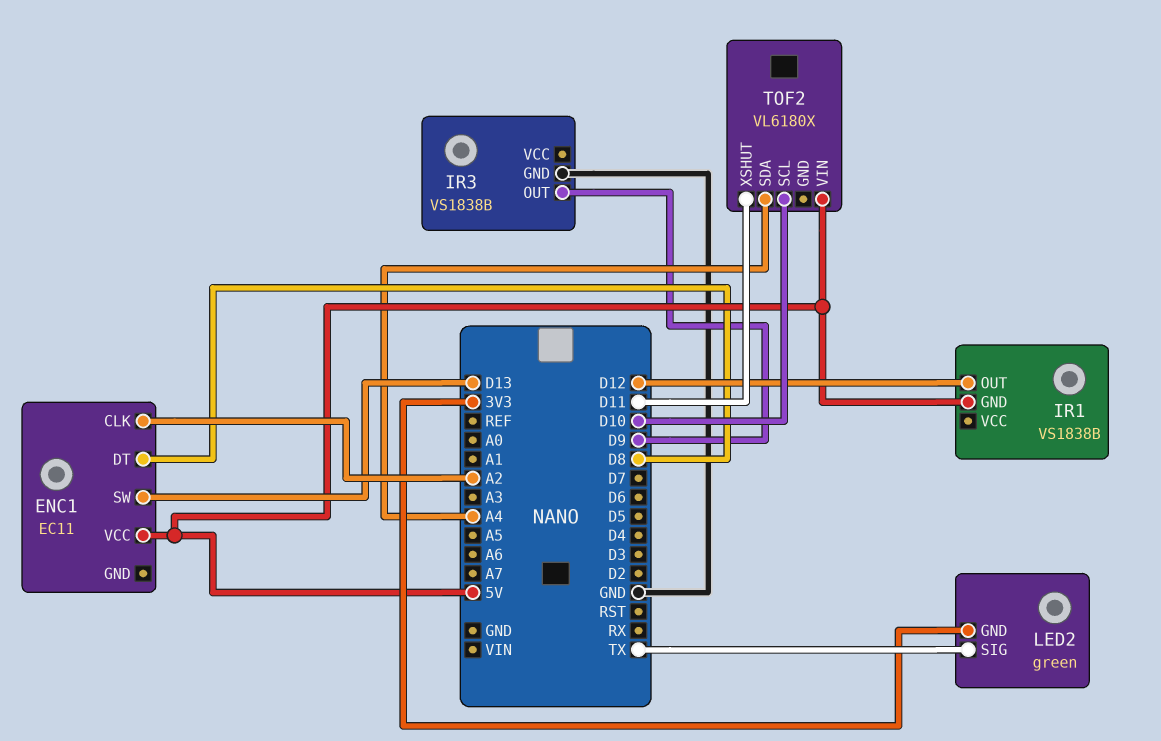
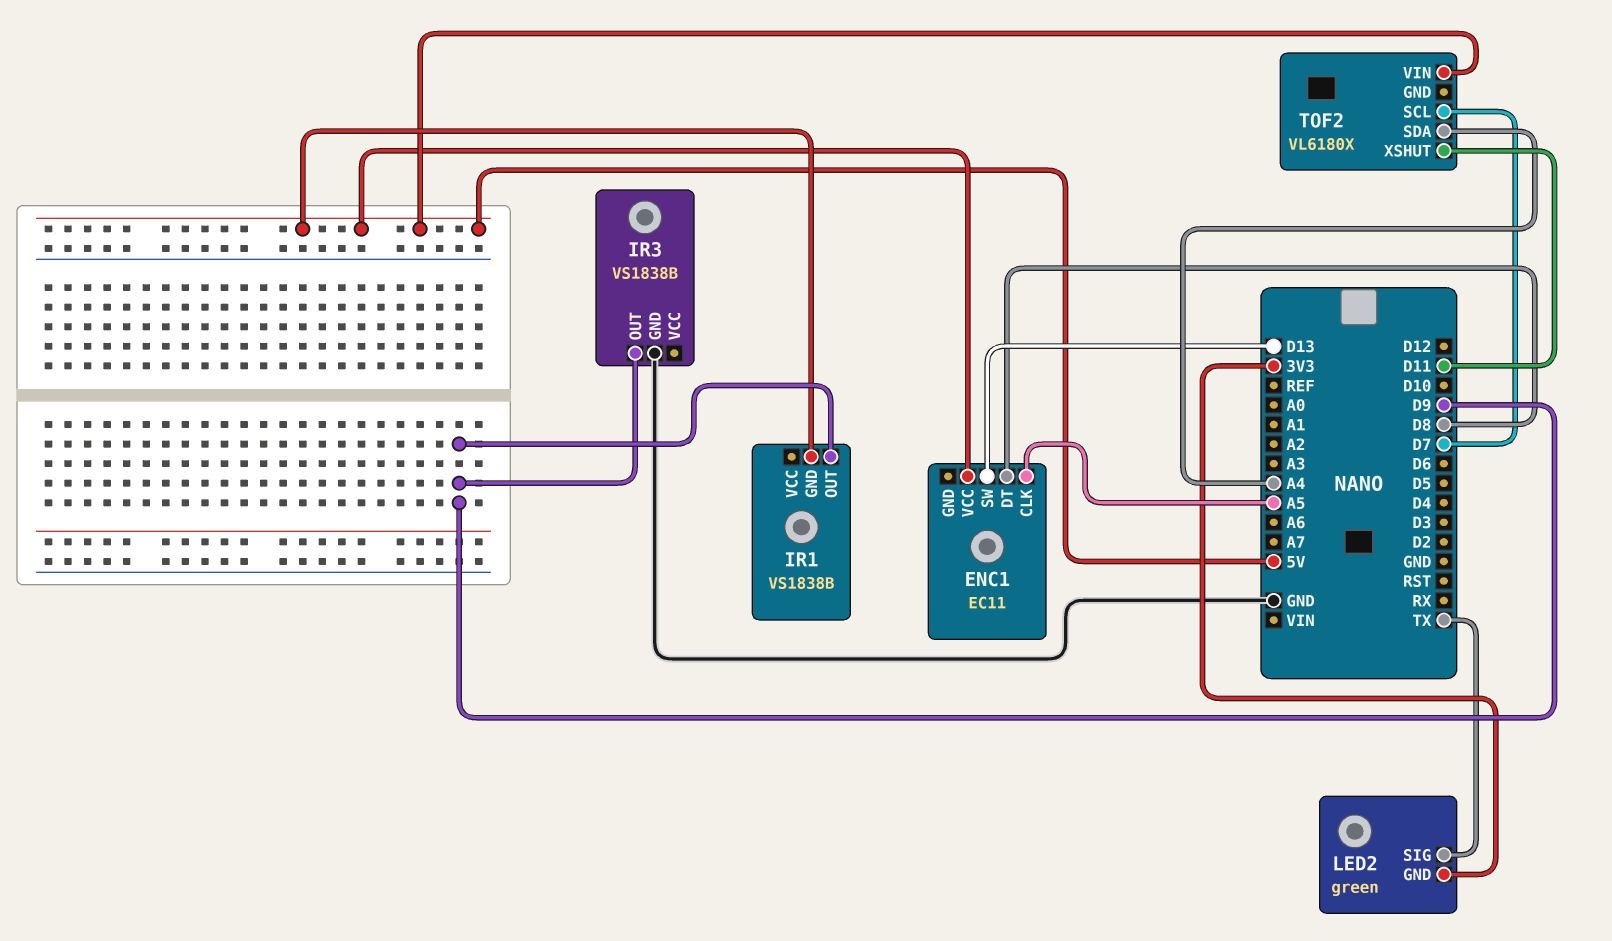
ENC1 pin CLK: A2 -> A5
IR1 pin OUT: D12 -> D9
TOF2 pin SCL: D10 -> D7

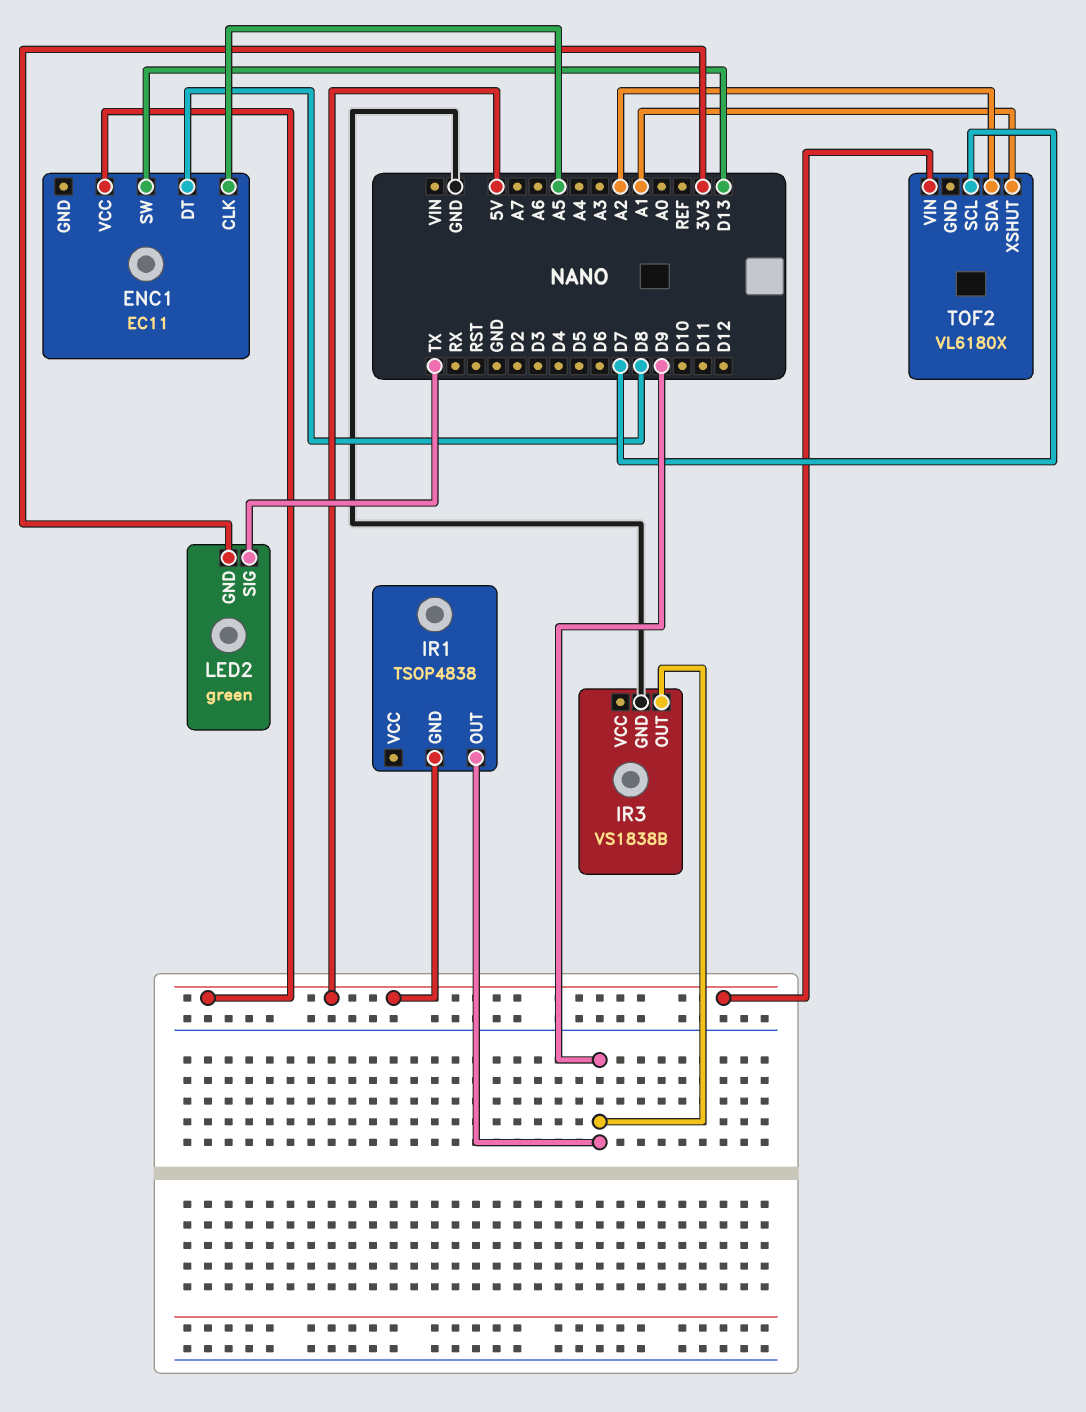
IR1: VS1838B -> TSOP4838
TOF2 pin SDA: A4 -> A2
TOF2 pin XSHUT: D11 -> A1

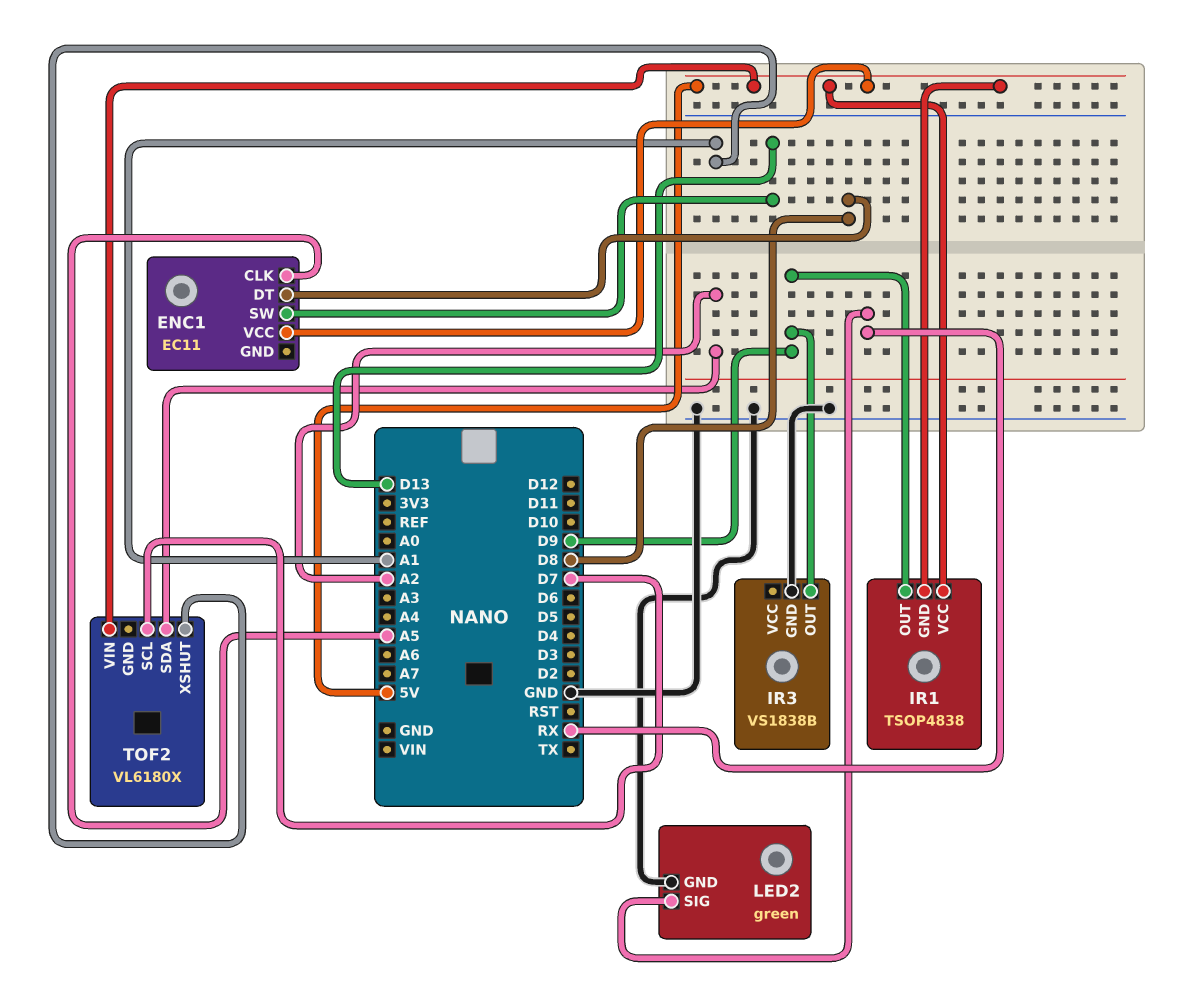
IR1 pin VCC: none -> 5V
LED2 pin GND: 3V3 -> GND
LED2 pin SIG: TX -> RX

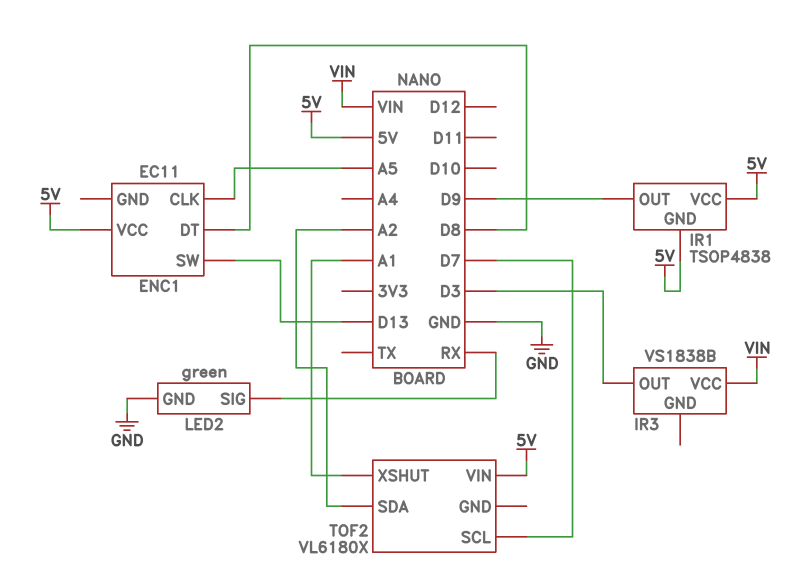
IR3 pin GND: GND -> none
IR3 pin OUT: D9 -> D3
IR3 pin VCC: none -> VIN

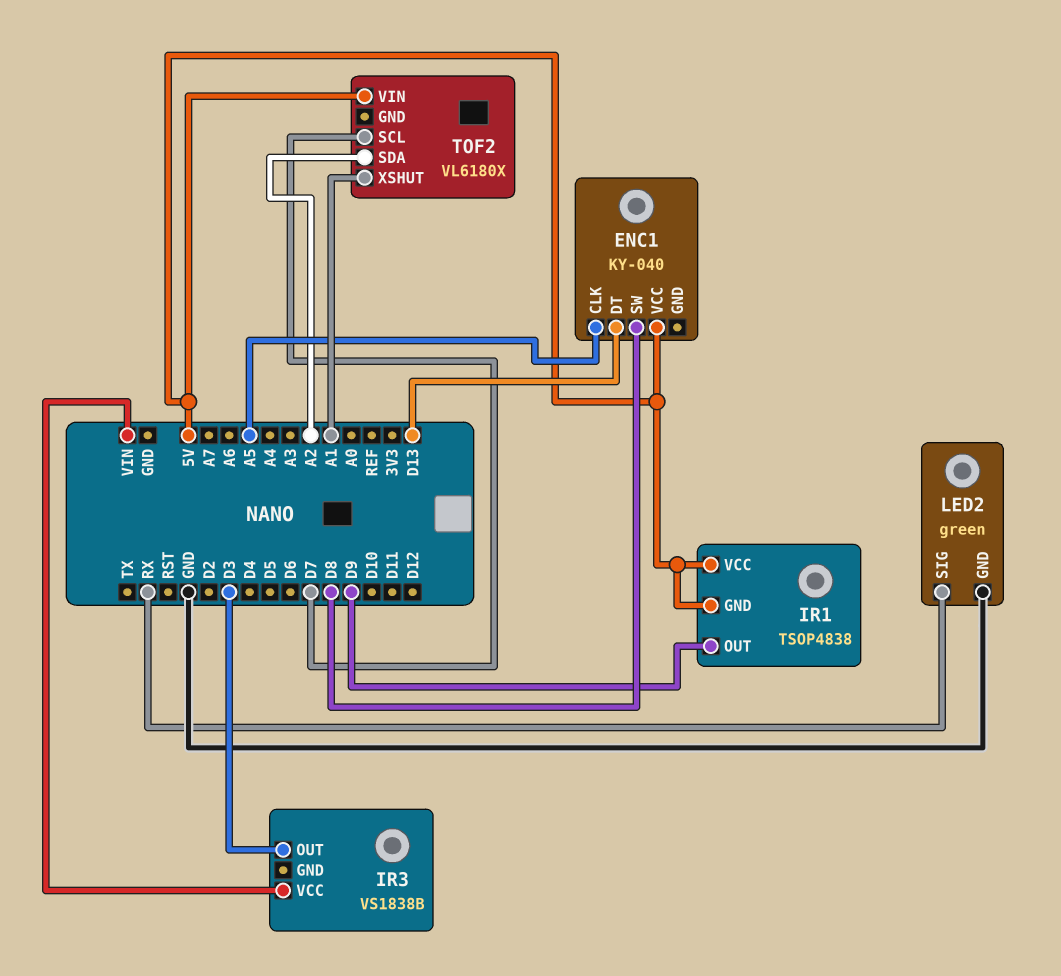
ENC1: EC11 -> KY-040
ENC1 pin DT: D8 -> D13
ENC1 pin SW: D13 -> D8

